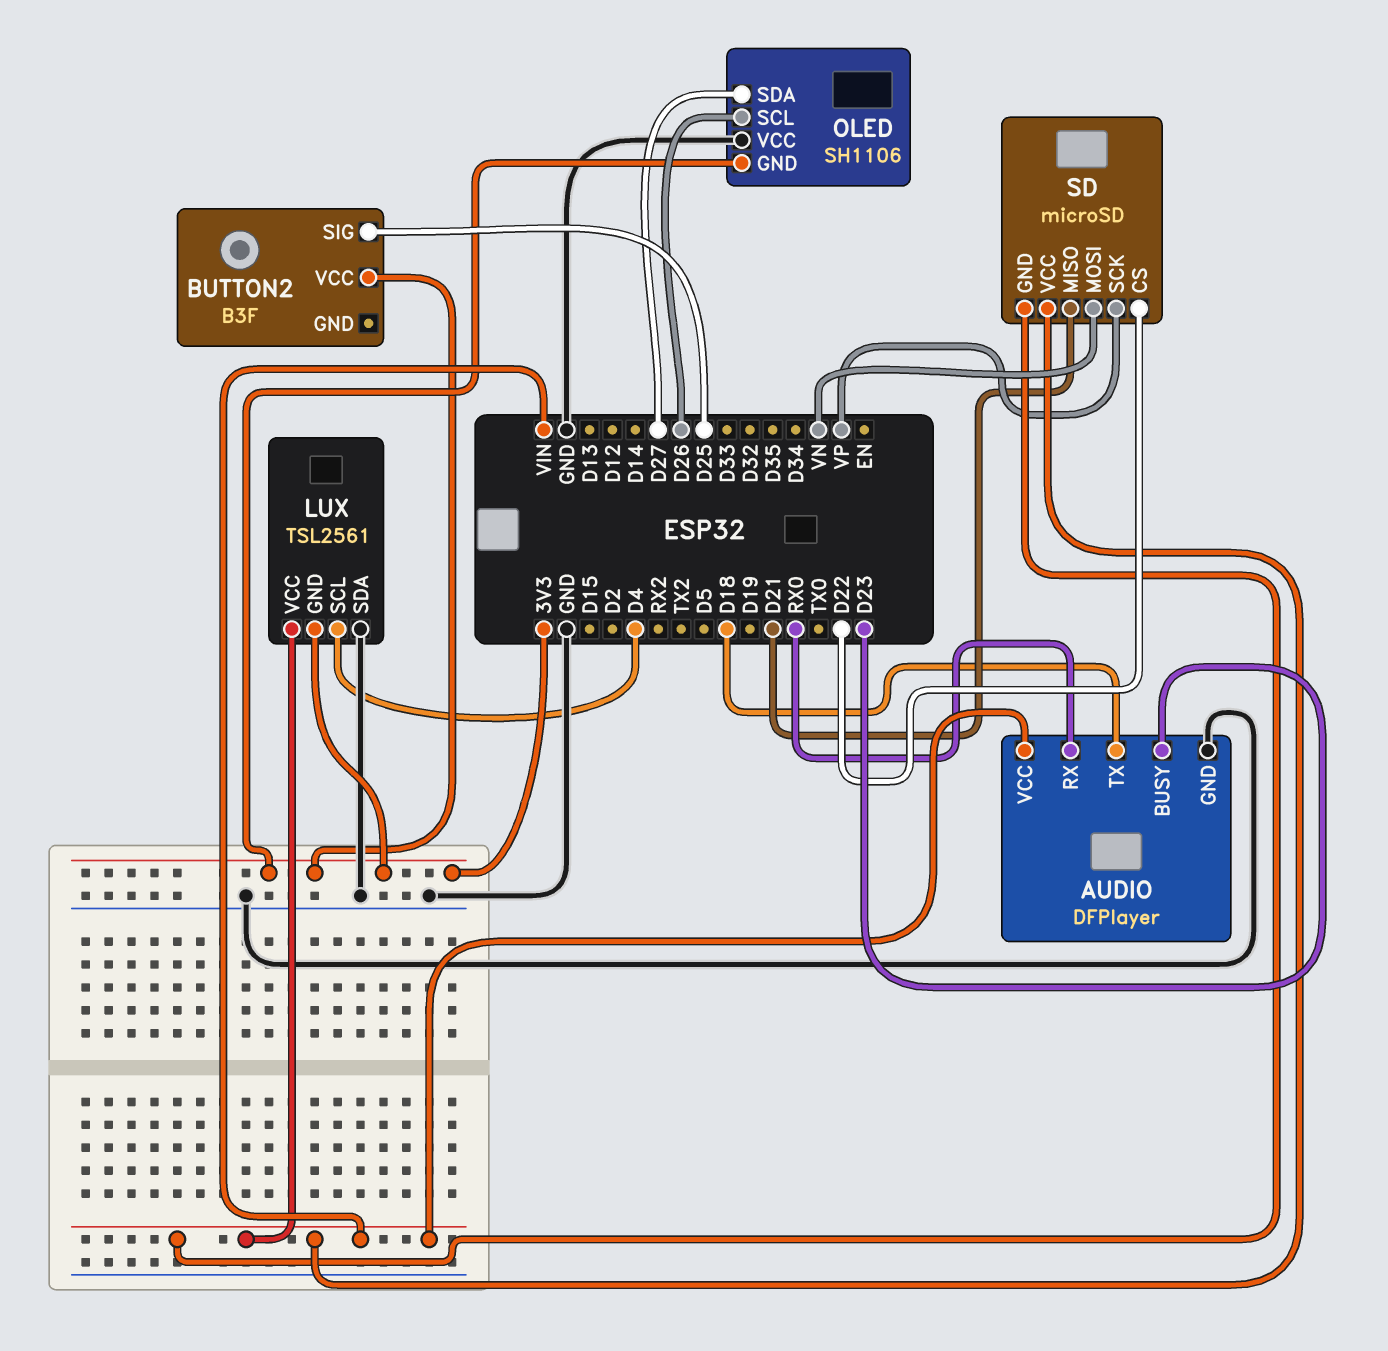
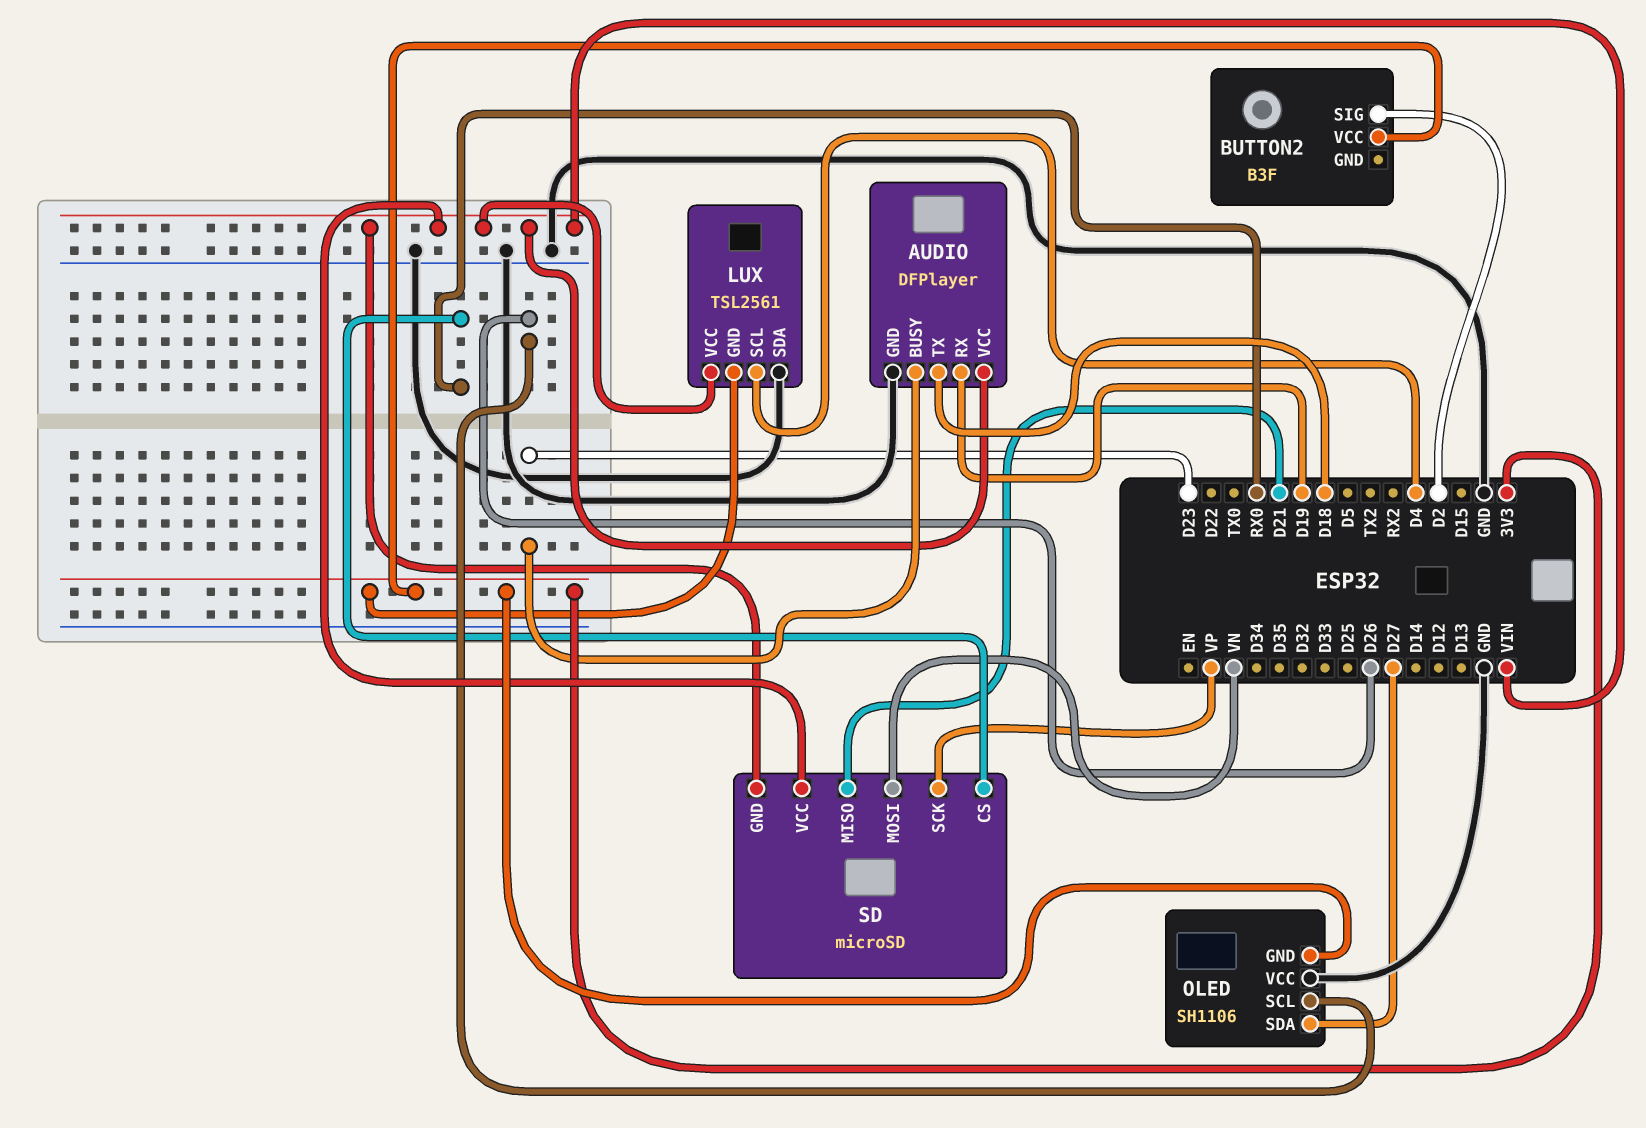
AUDIO pin RX: RX0 -> D19
BUTTON2 pin SIG: D25 -> D2
SD pin CS: D22 -> RX0

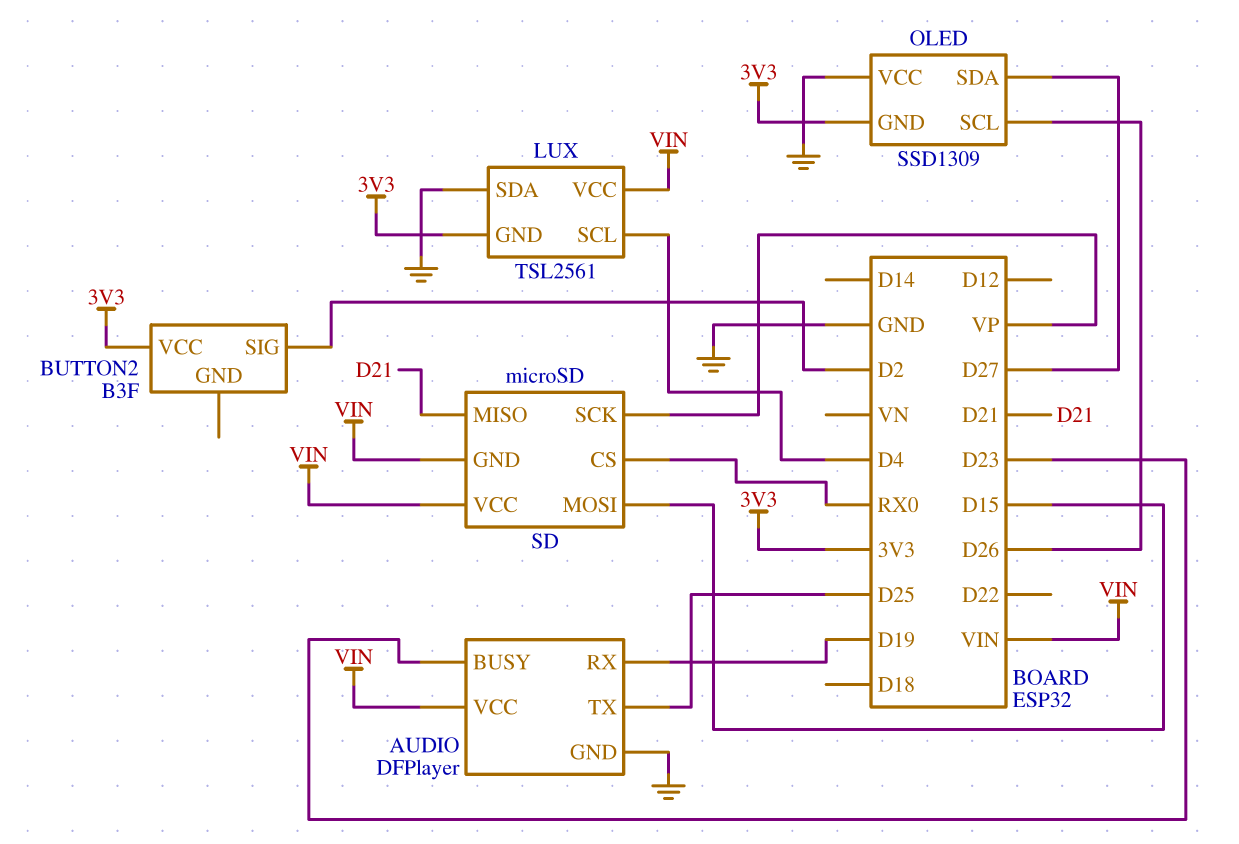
AUDIO pin TX: D18 -> D25
OLED: SH1106 -> SSD1309
SD pin MOSI: VN -> D15

